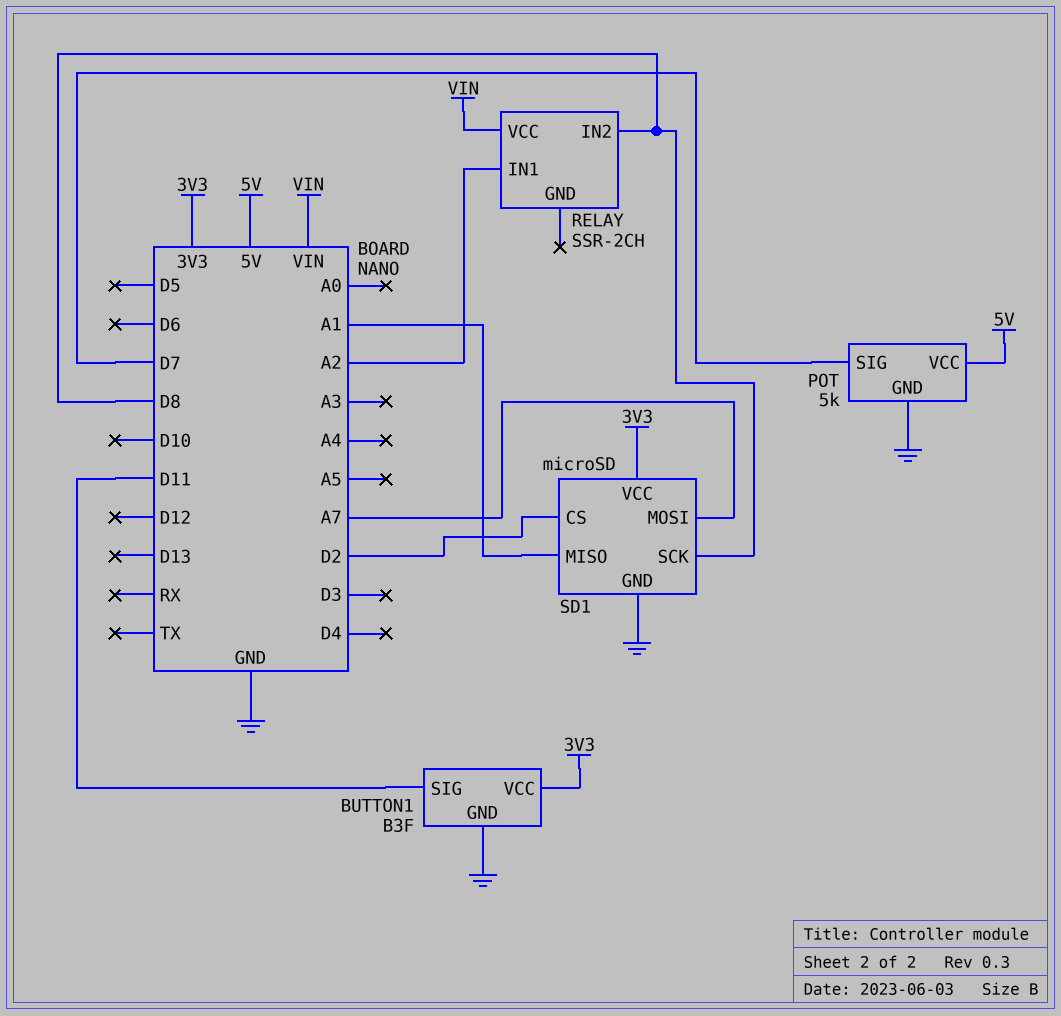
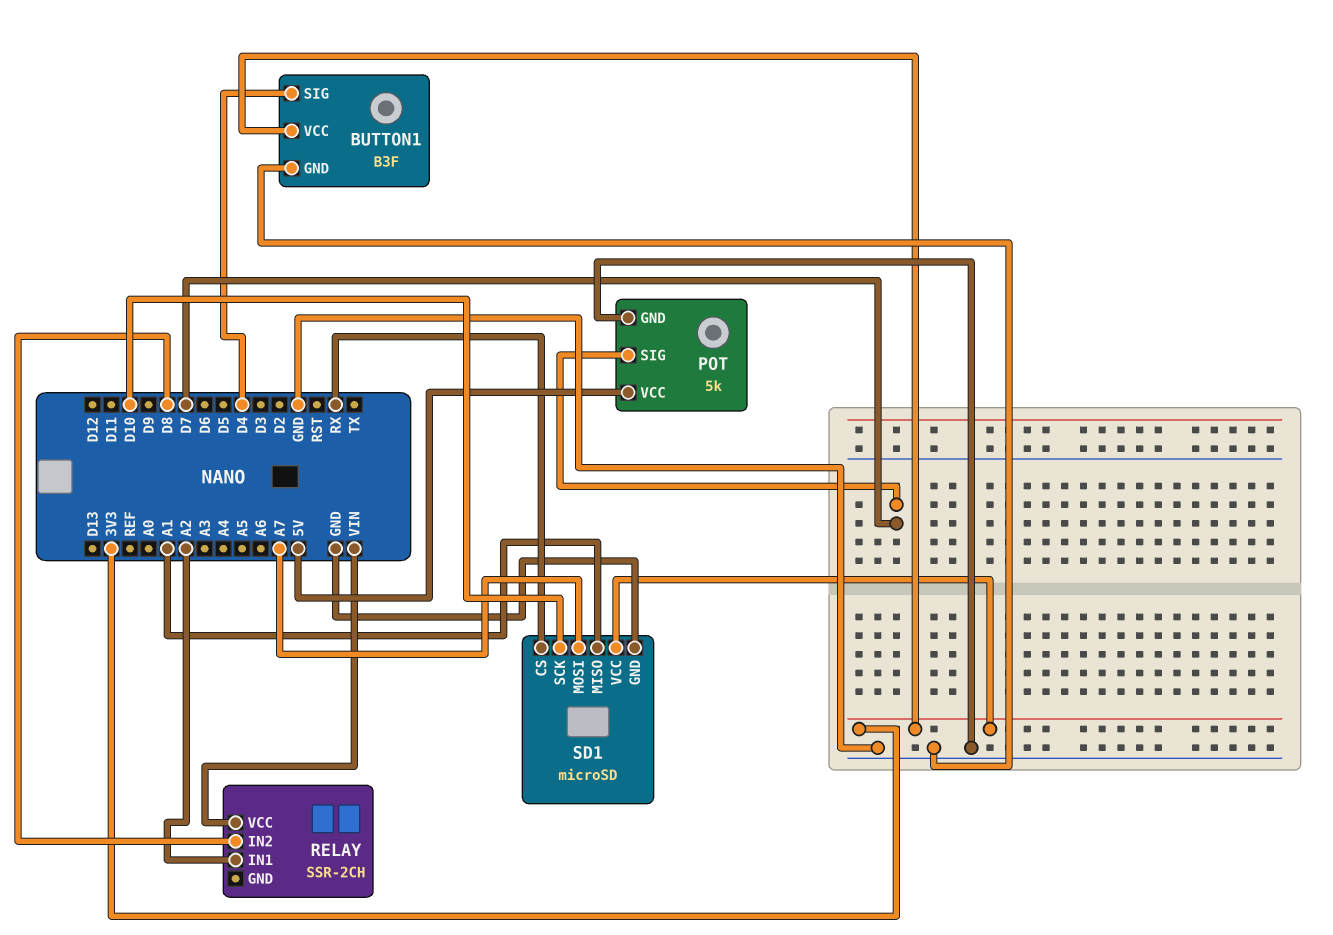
BUTTON1 pin SIG: D11 -> D4
SD1 pin CS: D2 -> RX
SD1 pin SCK: D8 -> D10

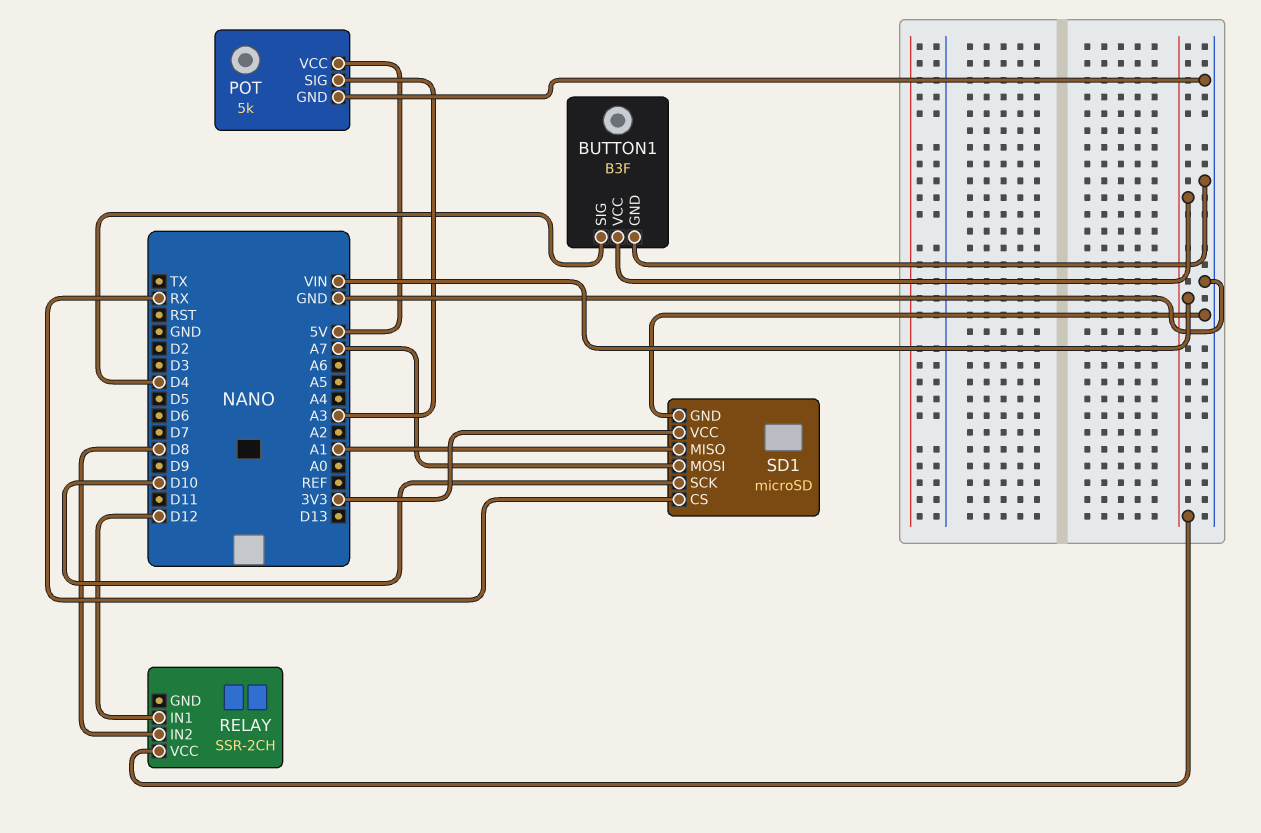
BUTTON1 pin VCC: 3V3 -> VIN
POT pin SIG: D7 -> A3
RELAY pin IN1: A2 -> D12

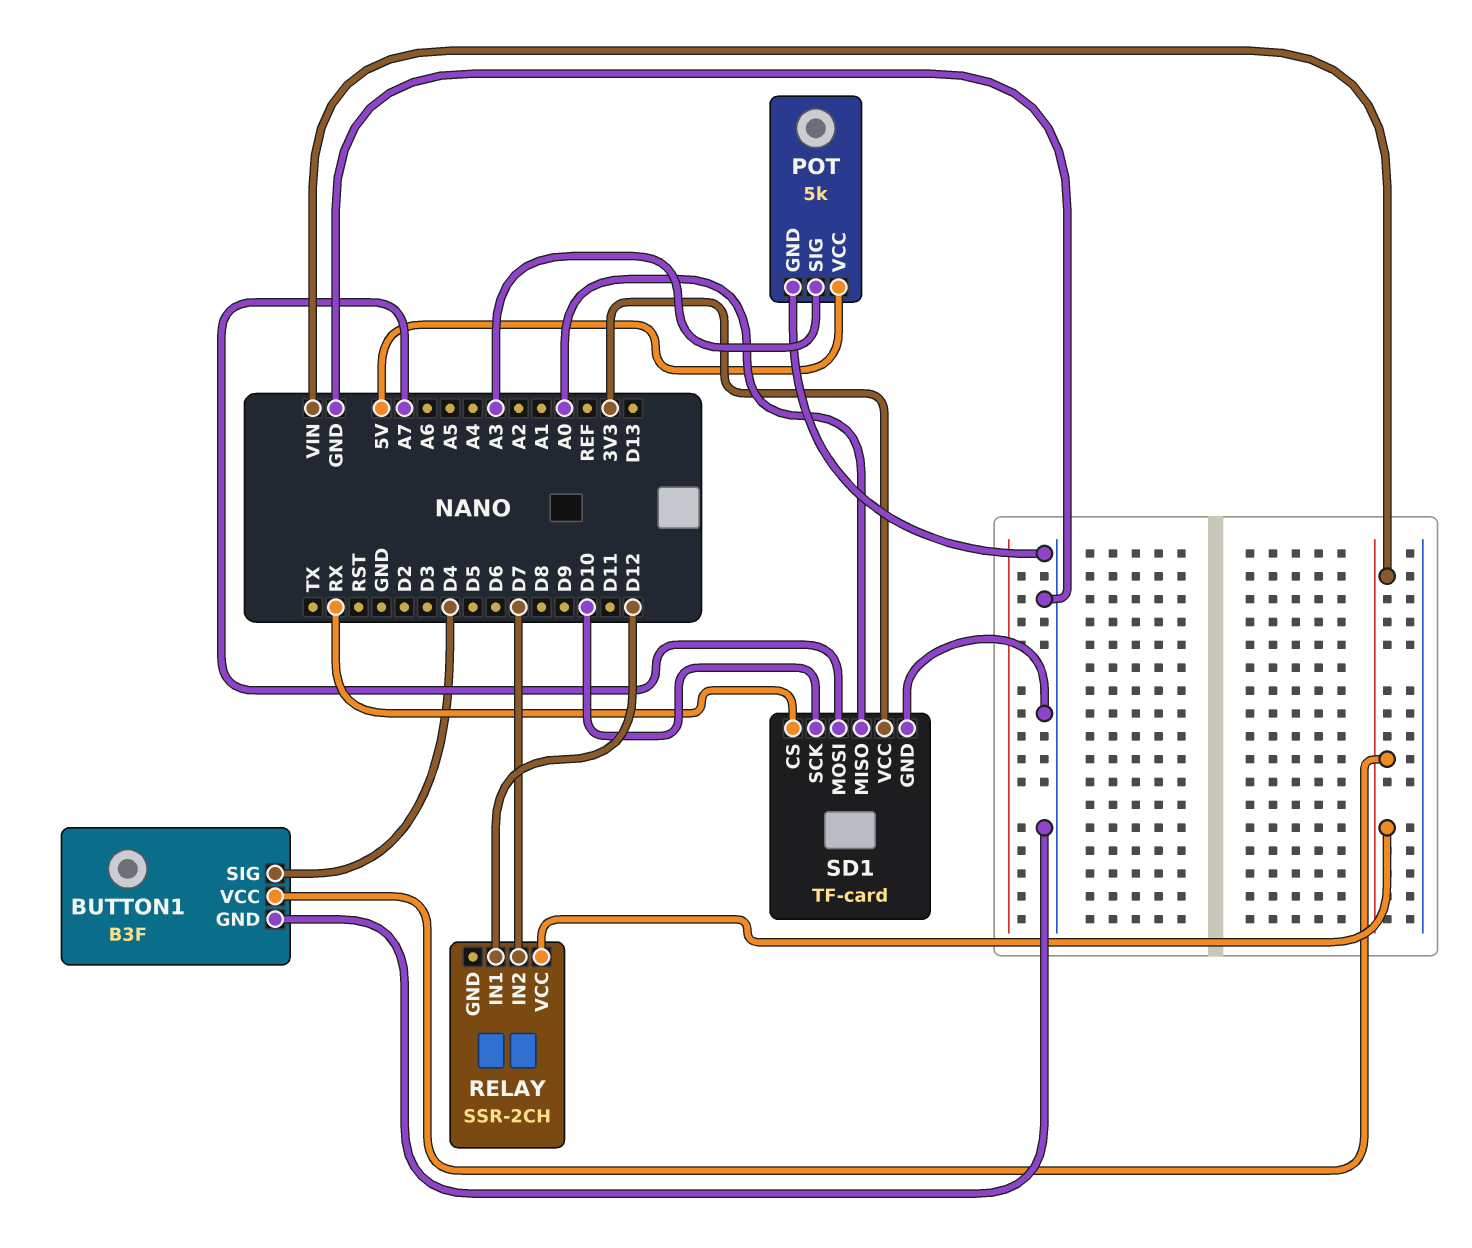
RELAY pin IN2: D8 -> D7
SD1: microSD -> TF-card
SD1 pin MISO: A1 -> A0

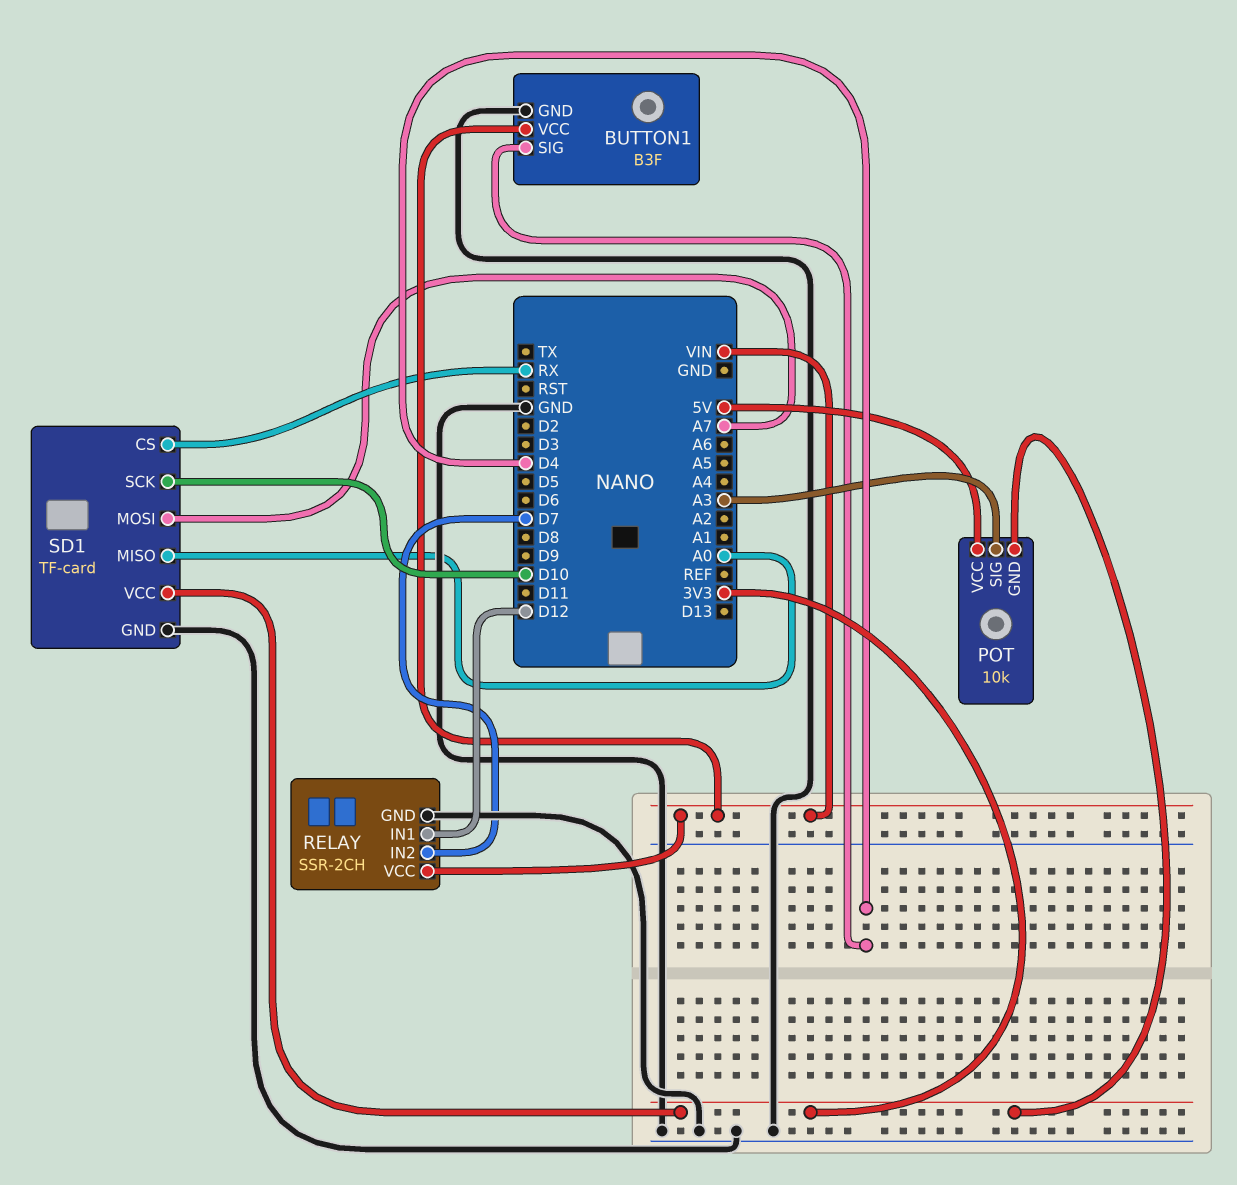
POT: 5k -> 10k
POT pin GND: GND -> 3V3
RELAY pin GND: none -> GND

